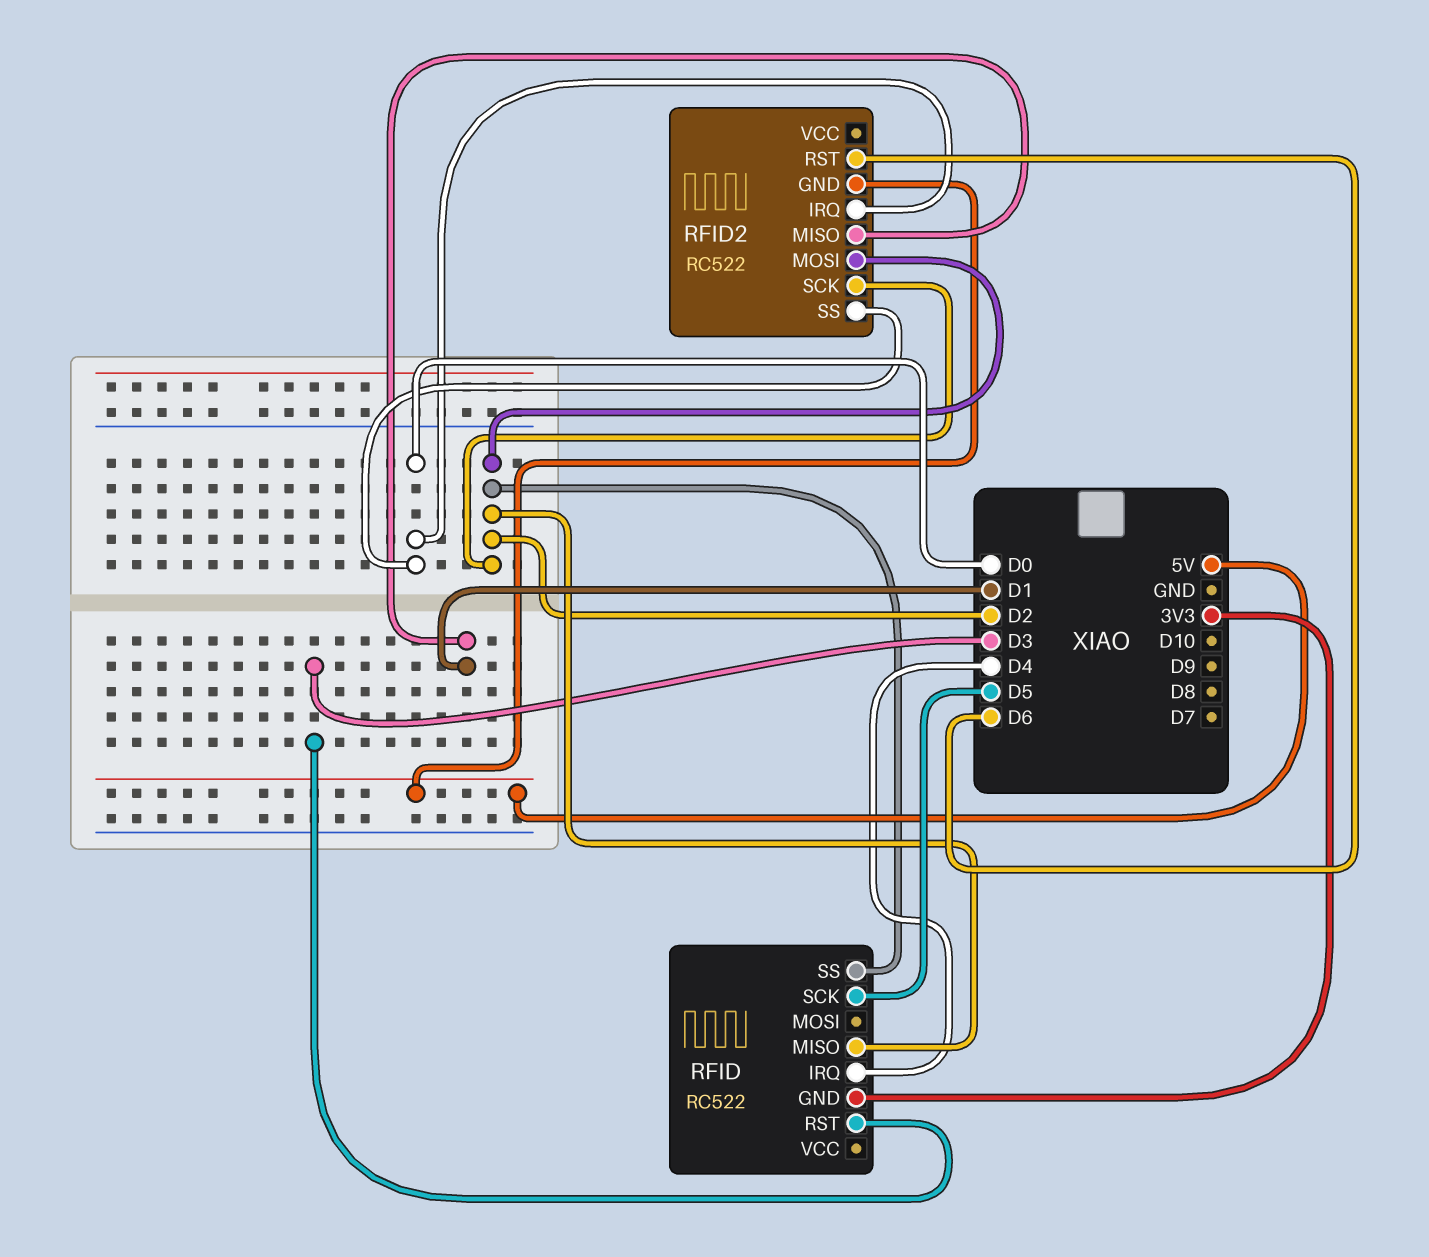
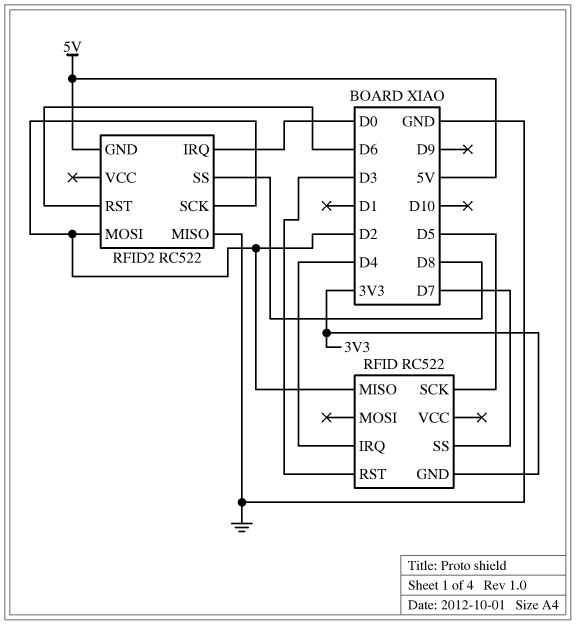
RFID pin SS: D2 -> D7
RFID2 pin MISO: D1 -> GND
RFID2 pin SS: D0 -> D8

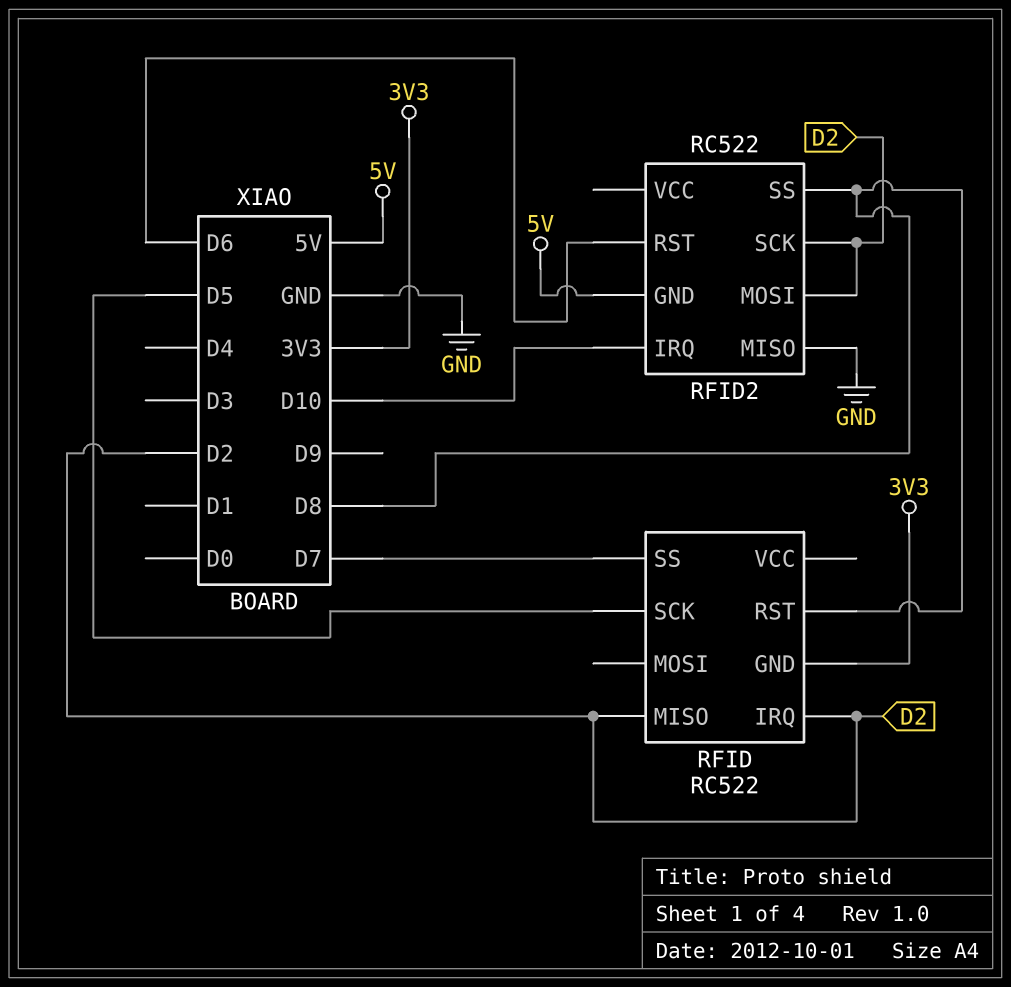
RFID pin IRQ: D4 -> D2
RFID pin RST: D3 -> D8
RFID2 pin IRQ: D0 -> D10

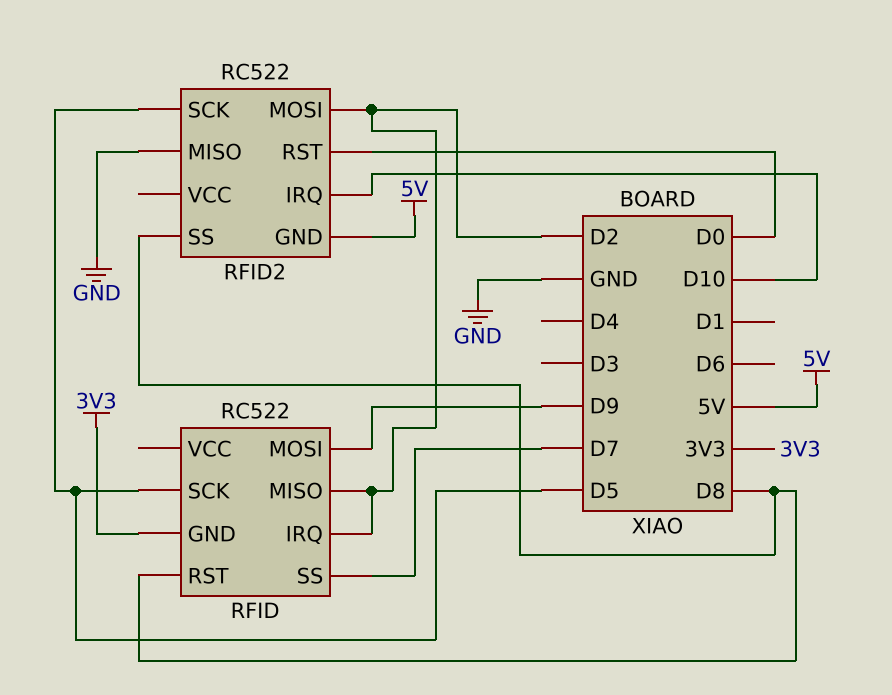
RFID pin MOSI: none -> D9
RFID2 pin RST: D6 -> D0
RFID2 pin SCK: D2 -> D5

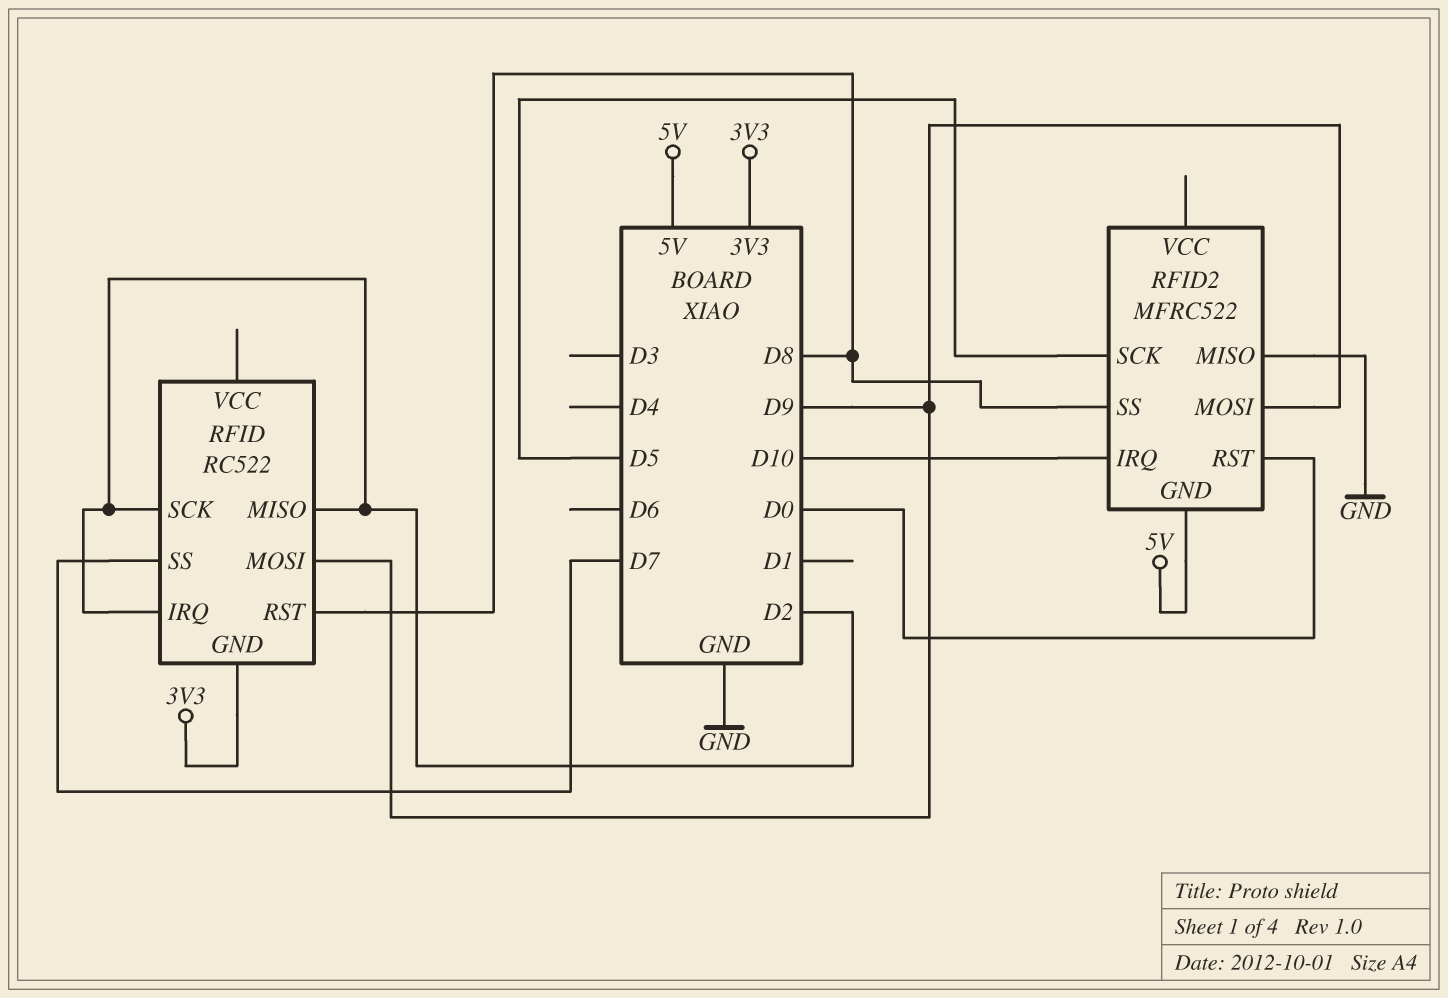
RFID pin SCK: D5 -> D2
RFID2: RC522 -> MFRC522
RFID2 pin MOSI: D2 -> D9

